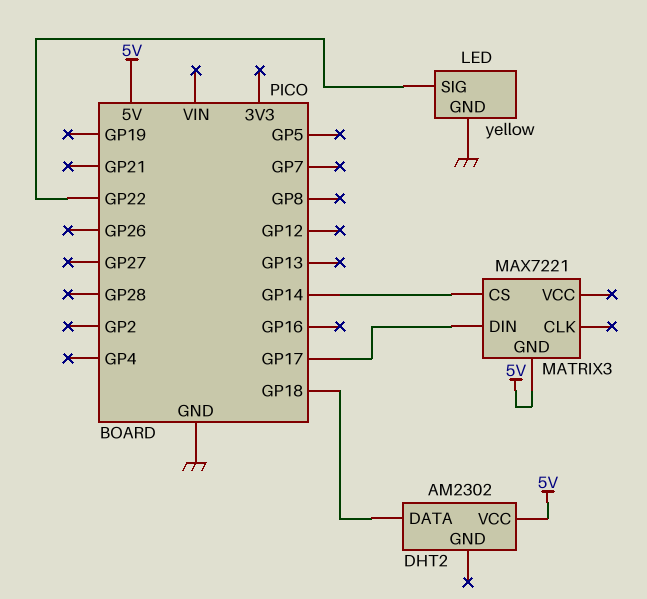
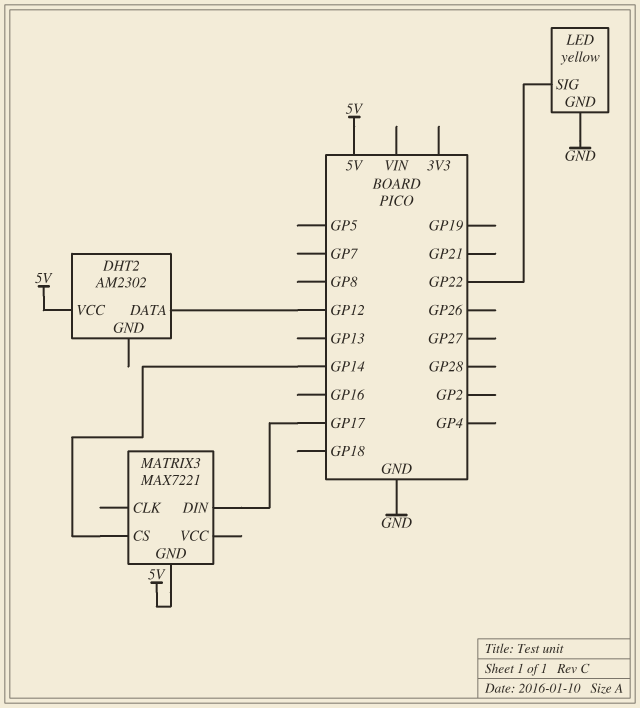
DHT2 pin DATA: GP18 -> GP12

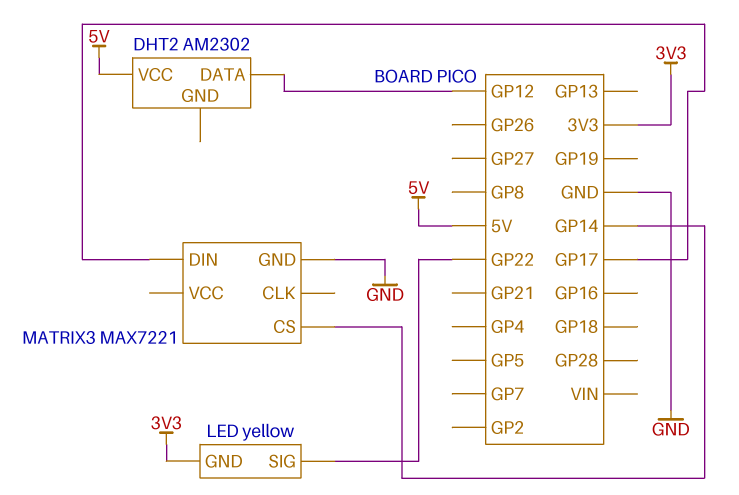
LED pin GND: GND -> 3V3
MATRIX3 pin GND: 5V -> GND

